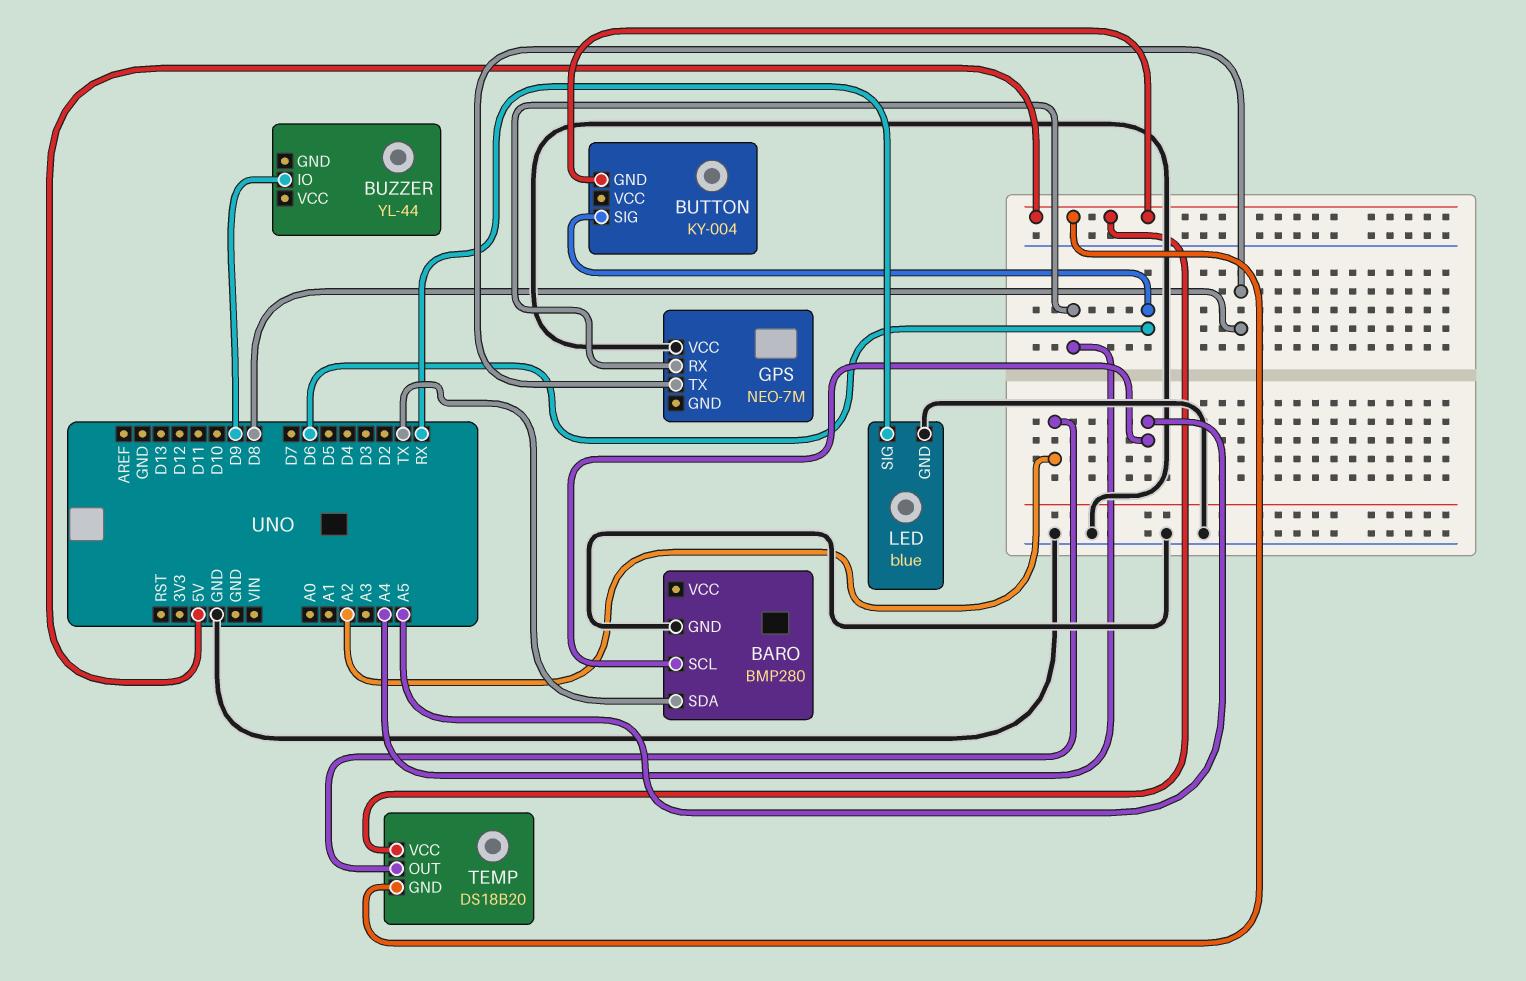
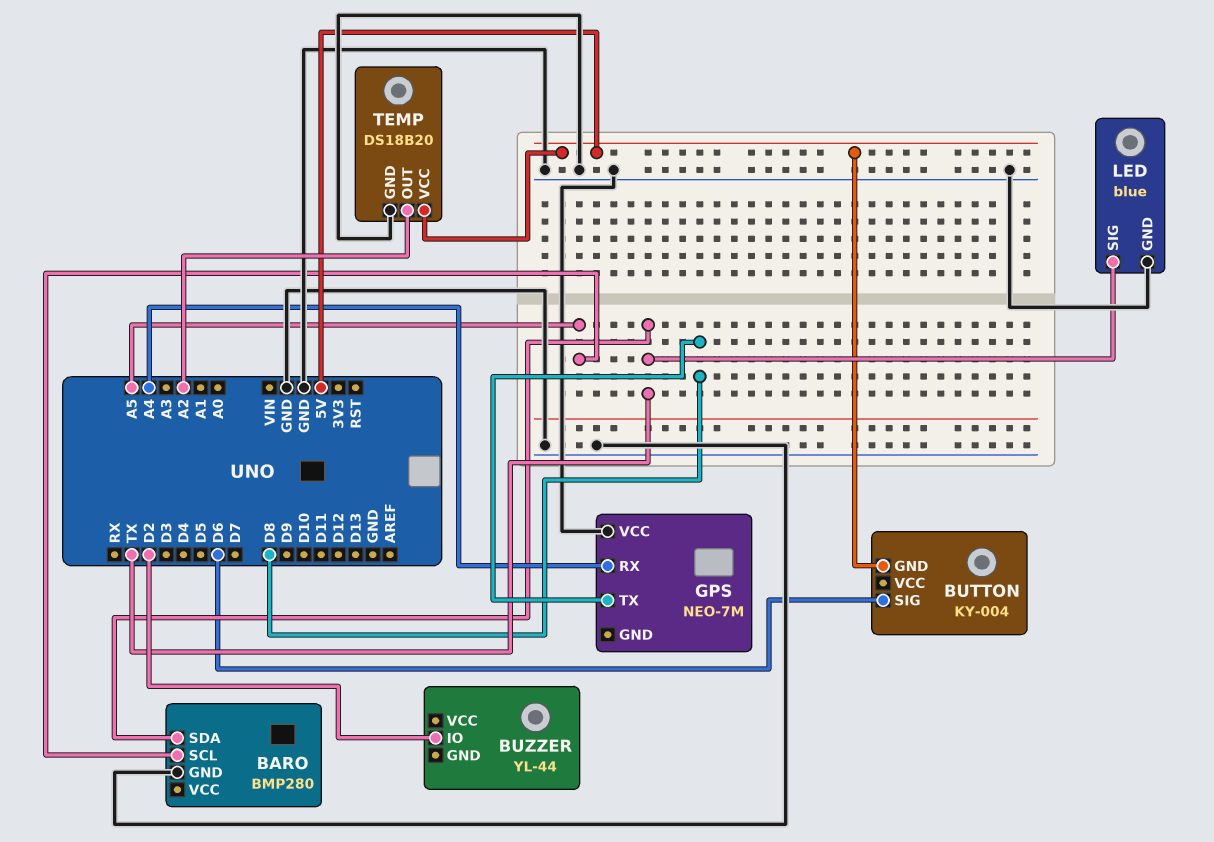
BUZZER pin IO: D9 -> D2
LED pin SIG: RX -> TX
TEMP pin GND: 5V -> GND

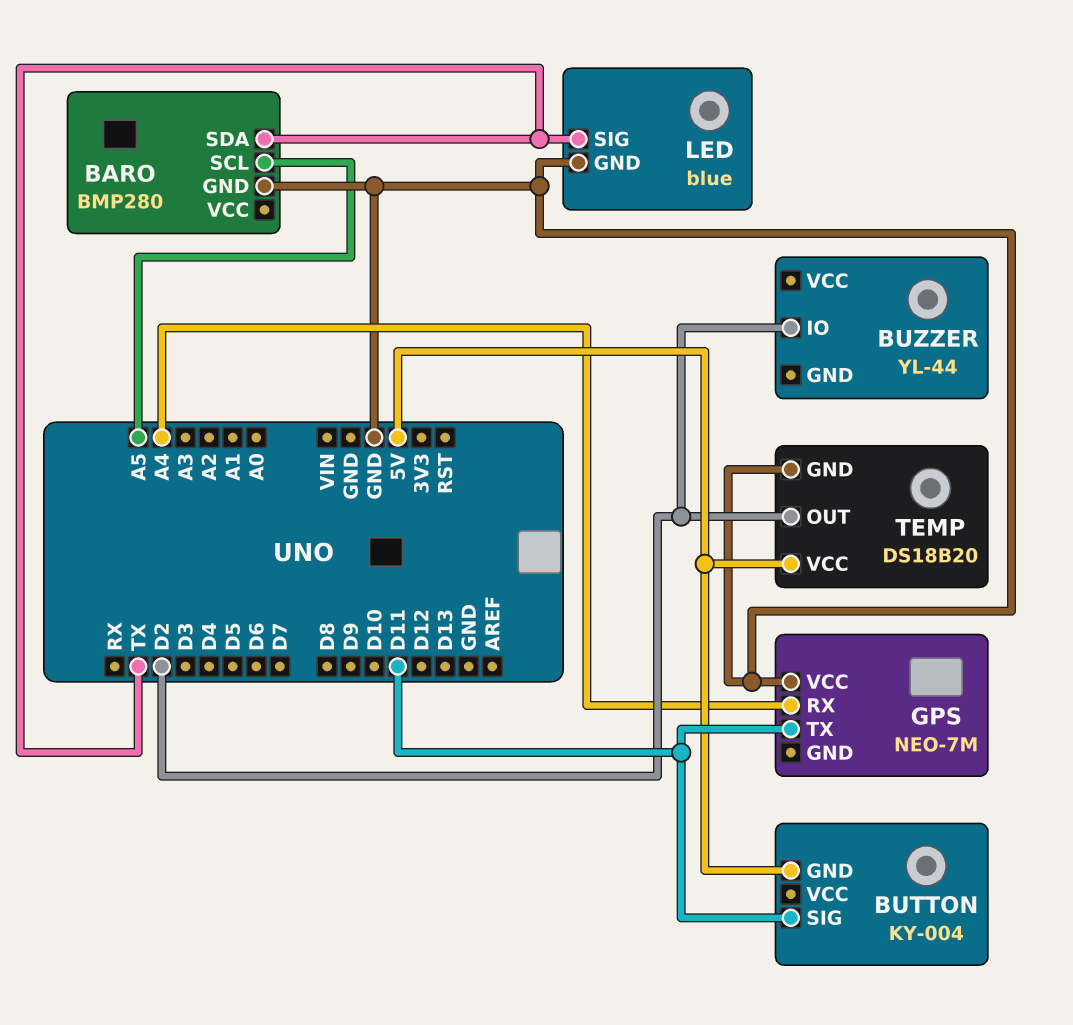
BUTTON pin SIG: D6 -> D11
GPS pin TX: D8 -> D11
TEMP pin OUT: A2 -> D2

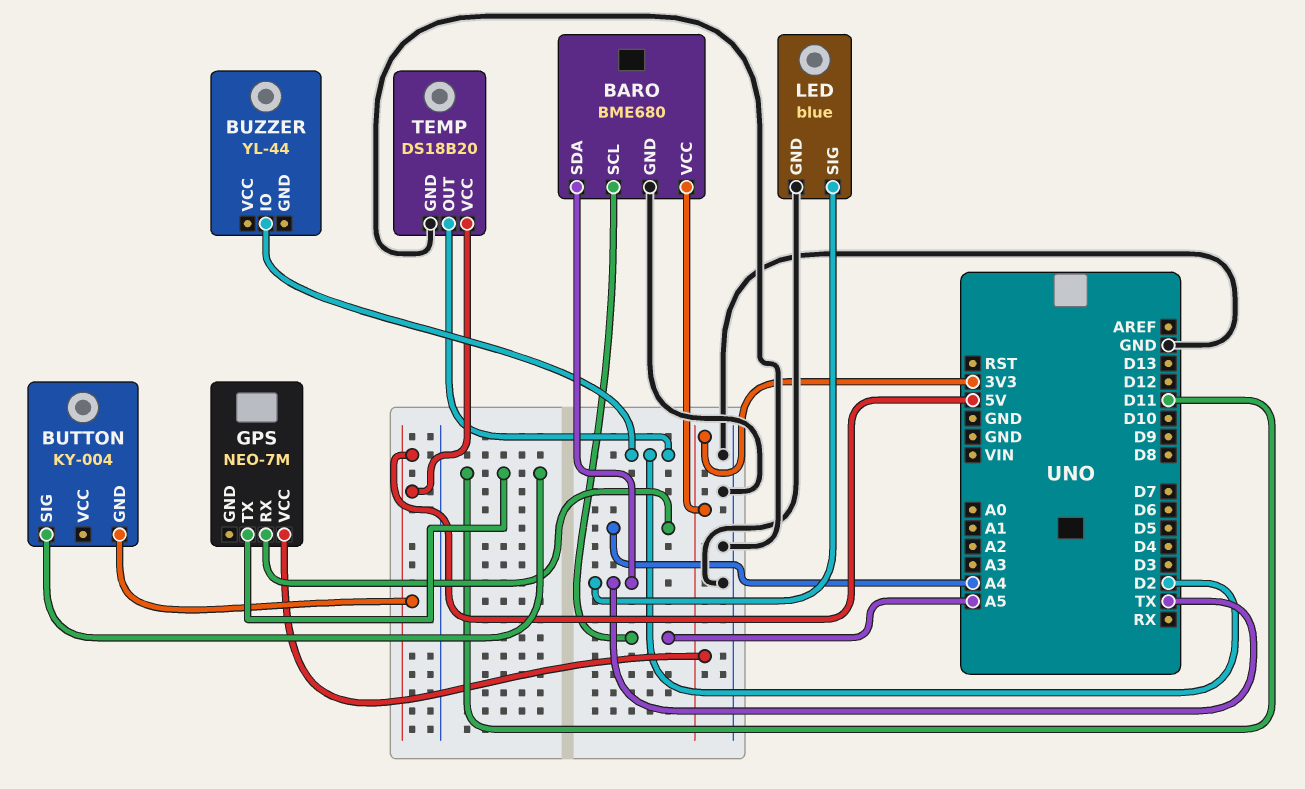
BARO: BMP280 -> BME680
BARO pin VCC: none -> 3V3
GPS pin VCC: GND -> 3V3

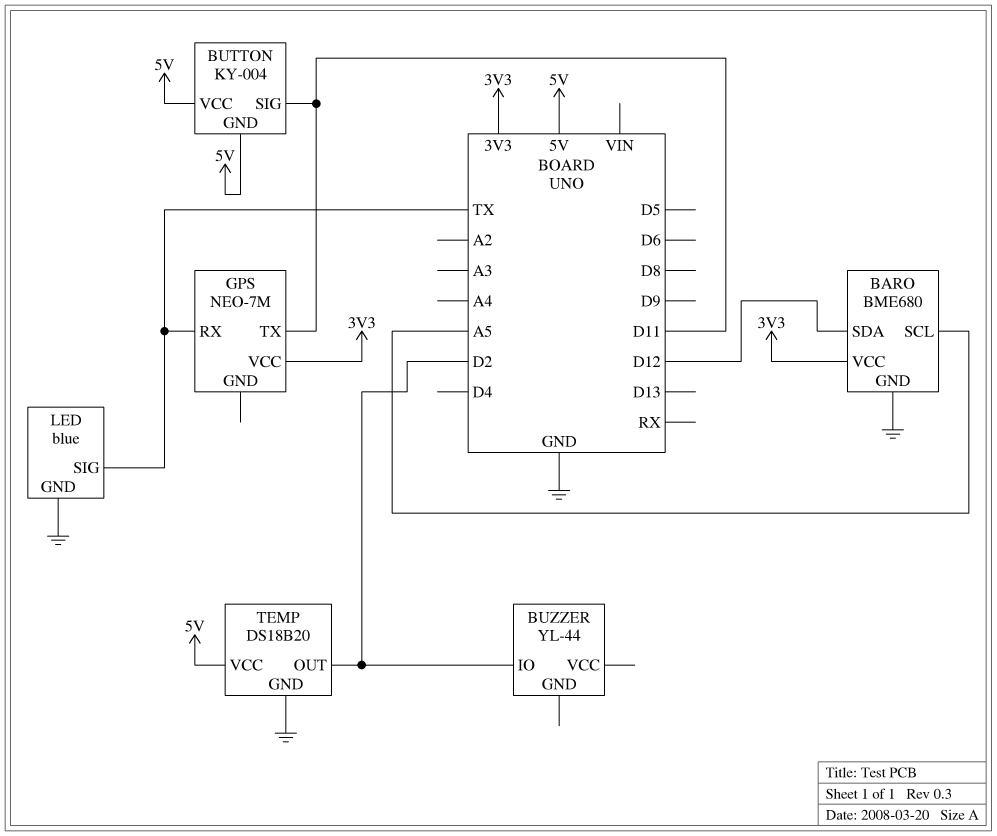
BARO pin SDA: TX -> D12
BUTTON pin VCC: none -> 5V
GPS pin RX: A4 -> TX

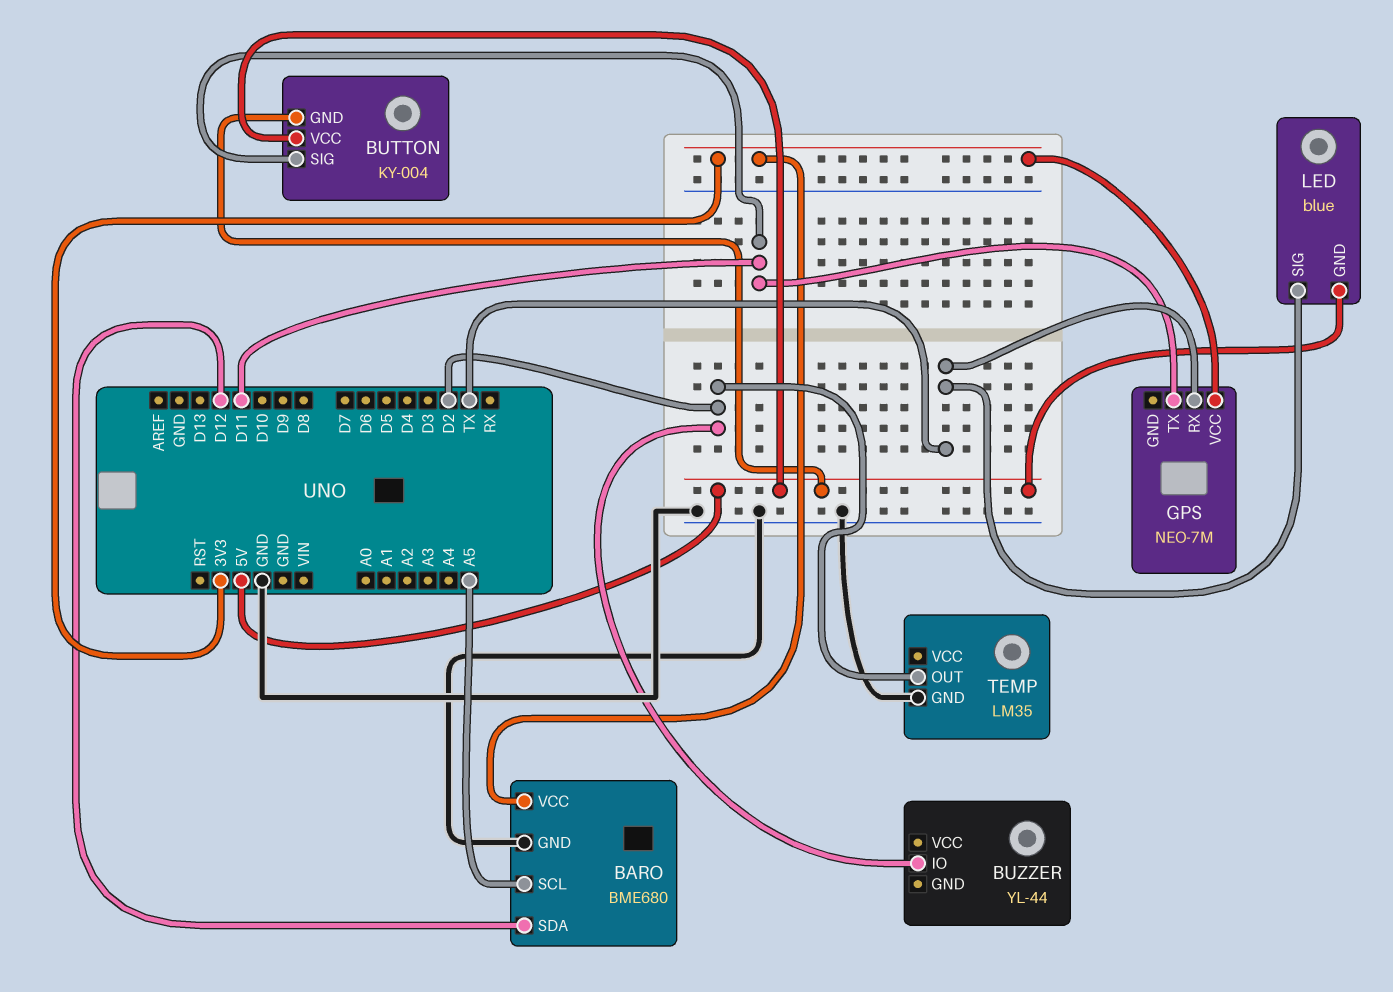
LED pin GND: GND -> 5V
TEMP: DS18B20 -> LM35
TEMP pin VCC: 5V -> none

